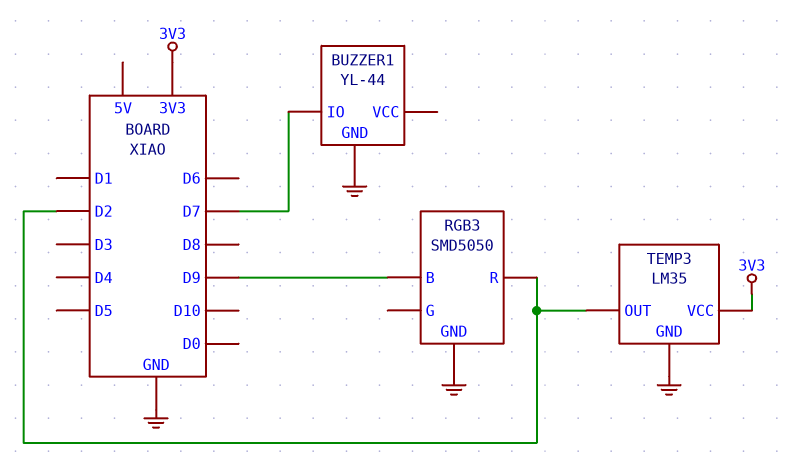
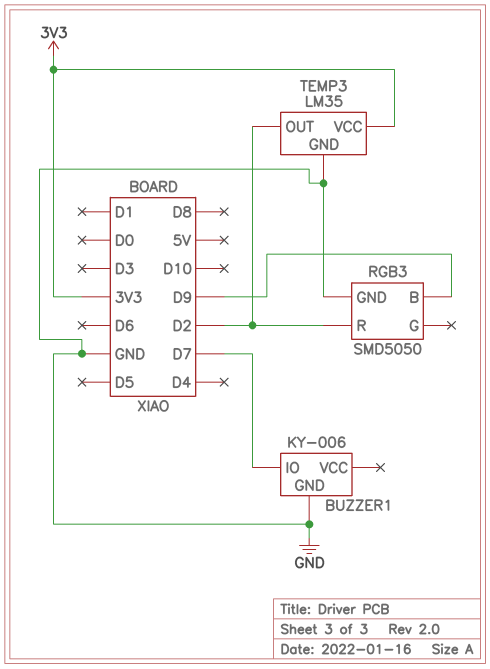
BUZZER1: YL-44 -> KY-006

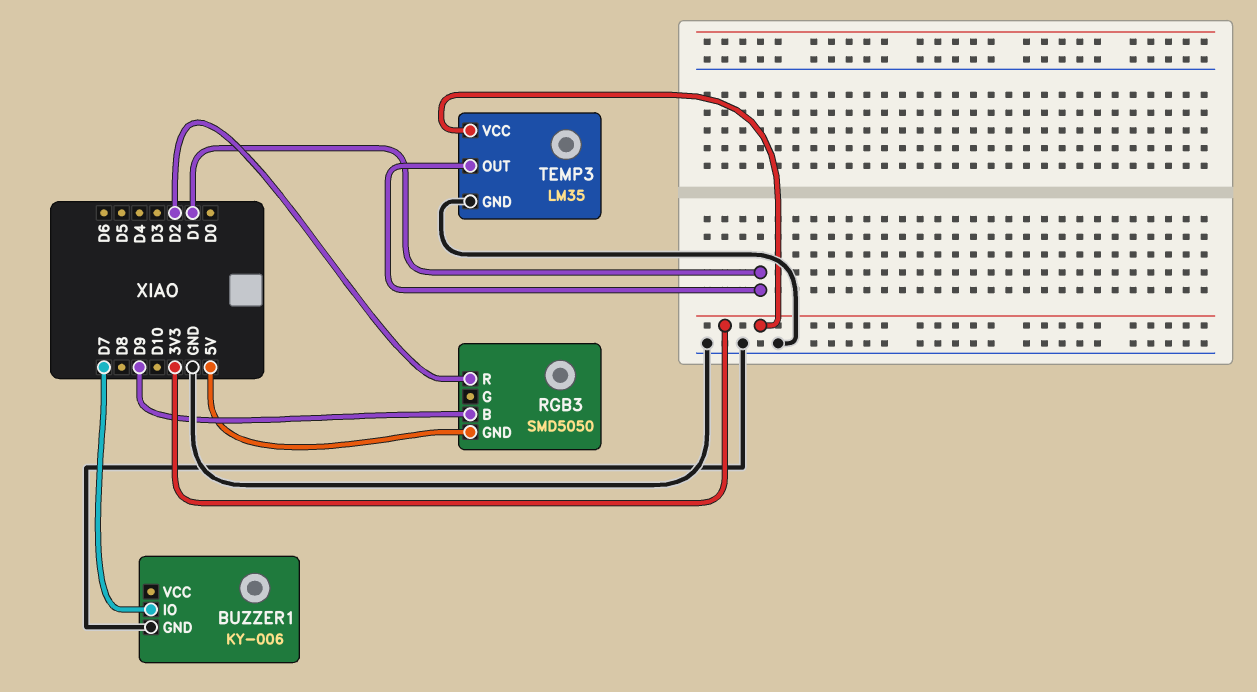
RGB3 pin GND: GND -> 5V
TEMP3 pin OUT: D2 -> D1

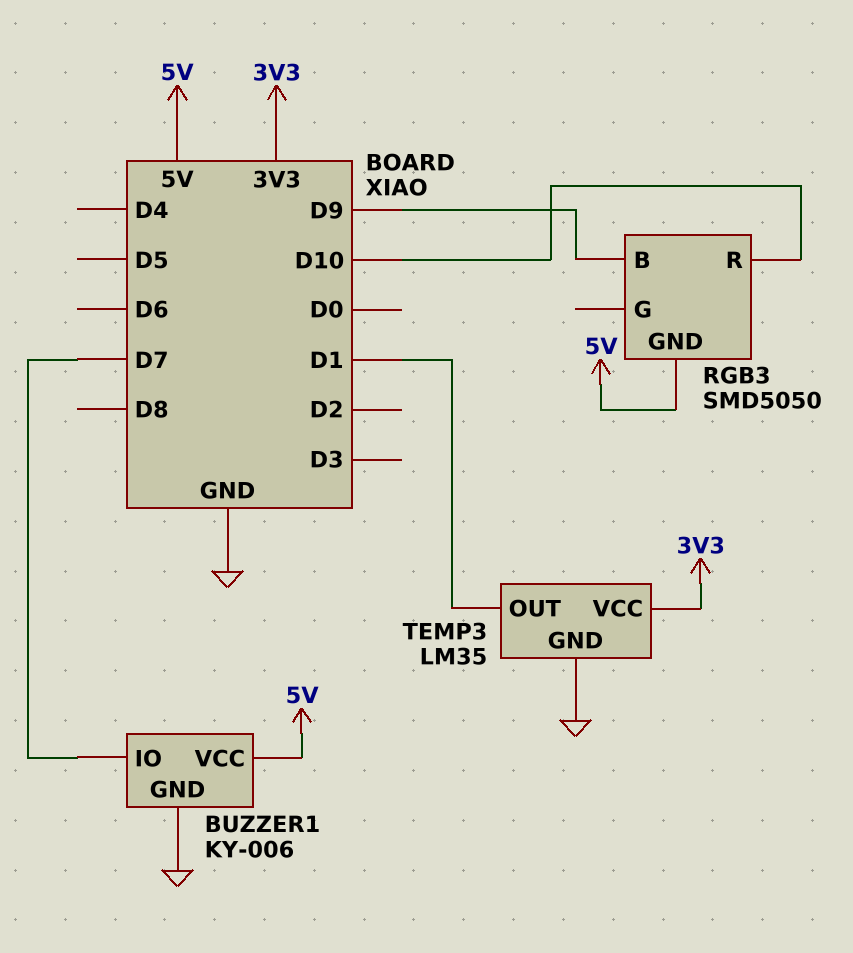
BUZZER1 pin VCC: none -> 5V
RGB3 pin R: D2 -> D10

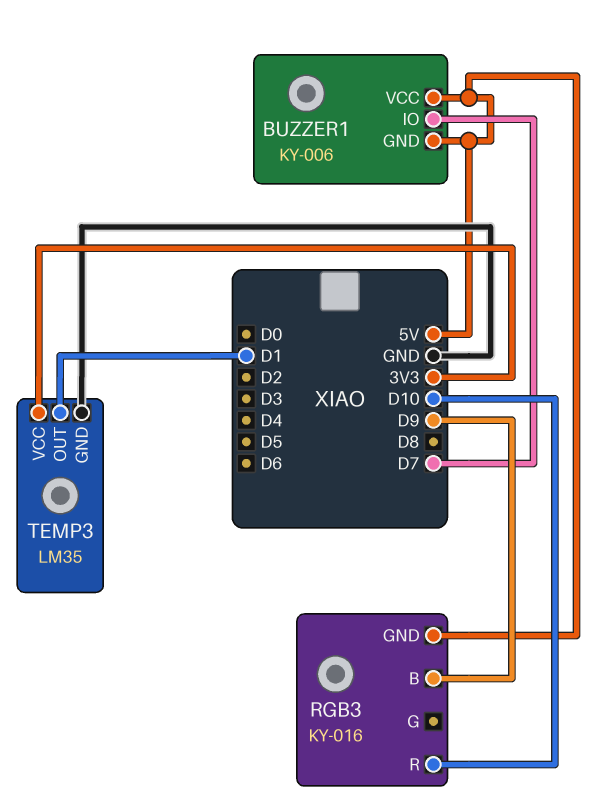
BUZZER1 pin GND: GND -> 5V
RGB3: SMD5050 -> KY-016

